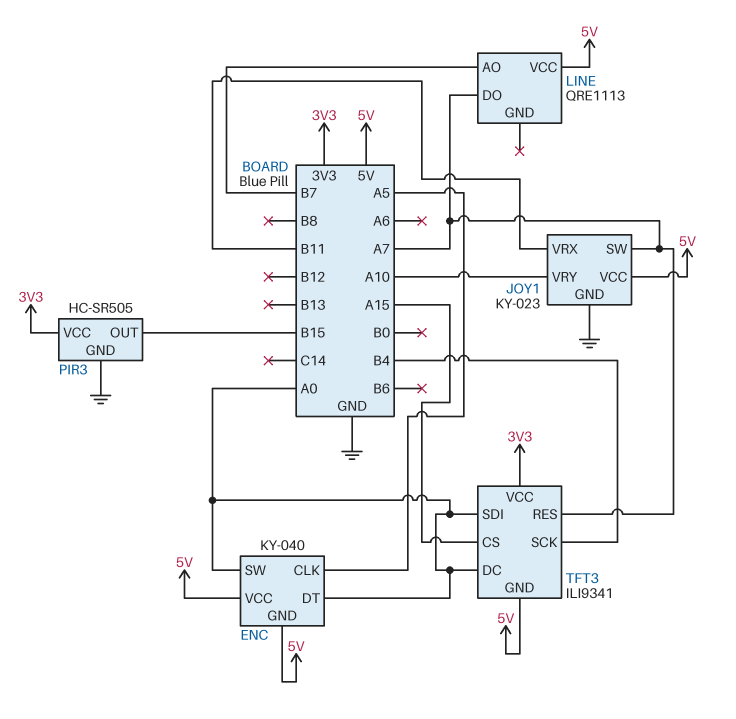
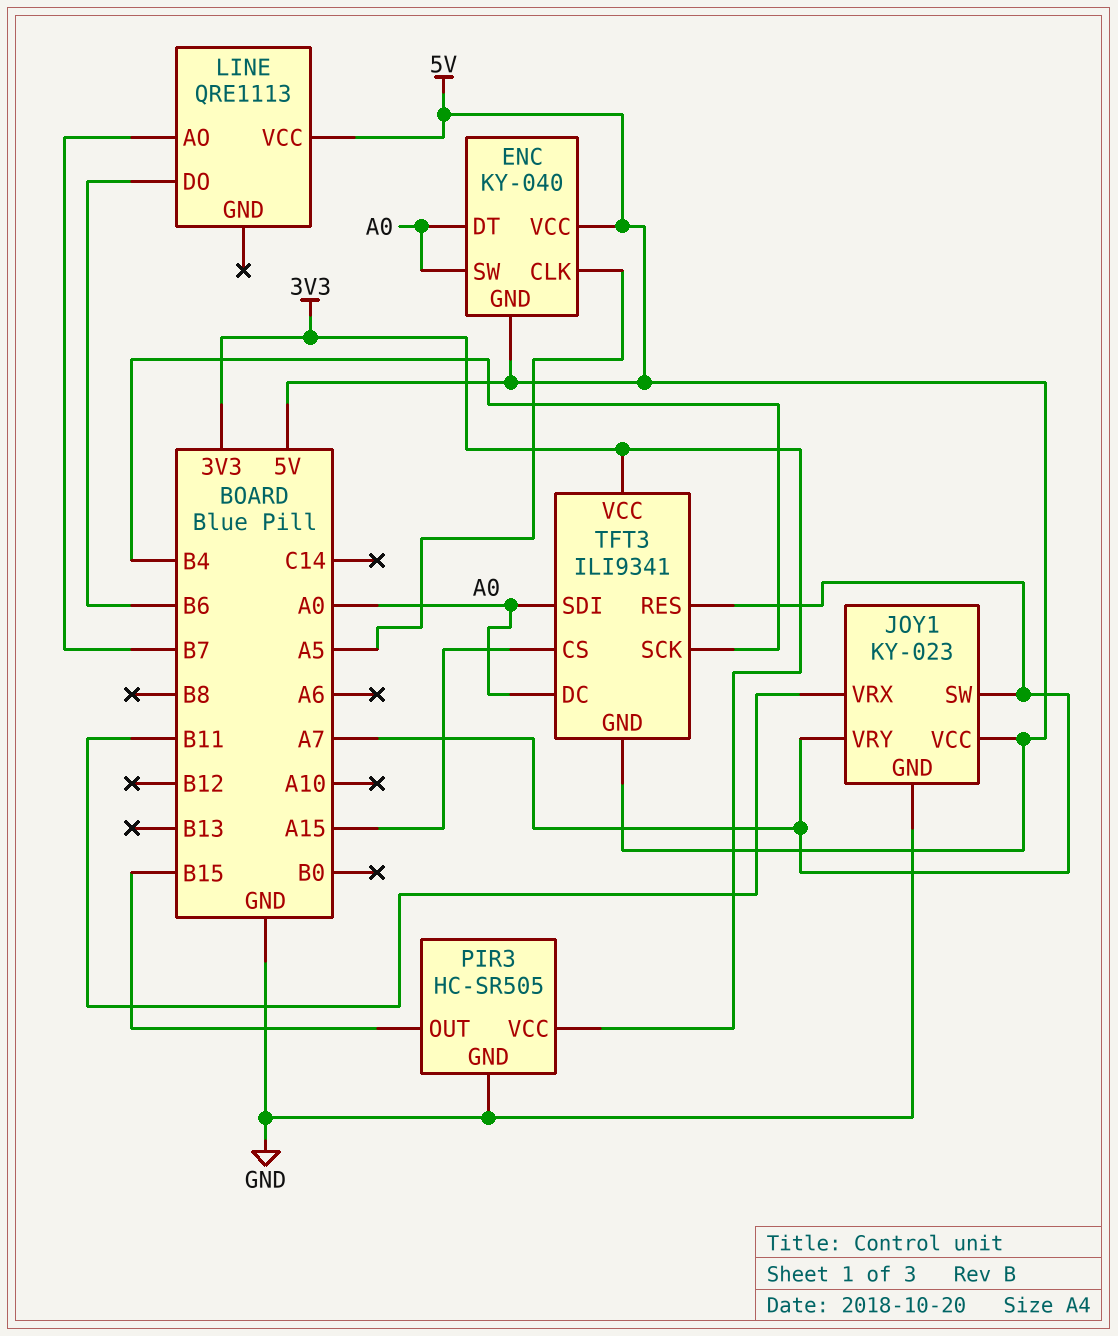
JOY1 pin VRY: A10 -> A7
LINE pin DO: A7 -> B6

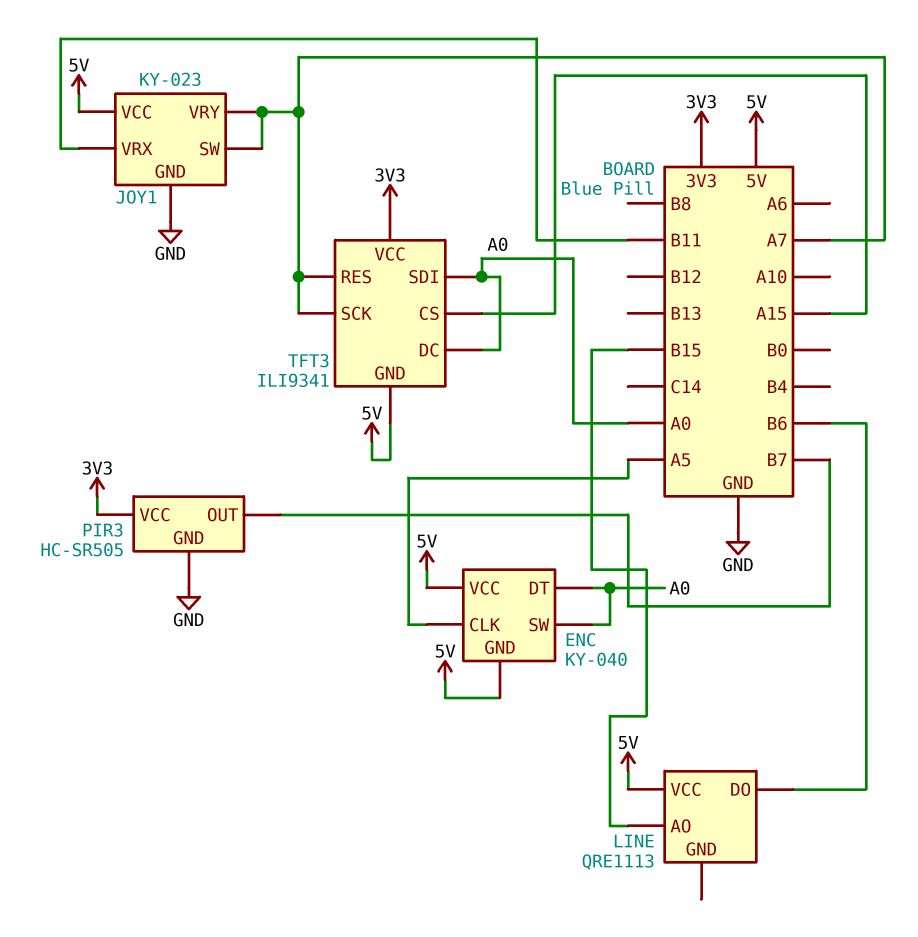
LINE pin AO: B7 -> B15
PIR3 pin OUT: B15 -> B7
TFT3 pin SCK: B4 -> A7

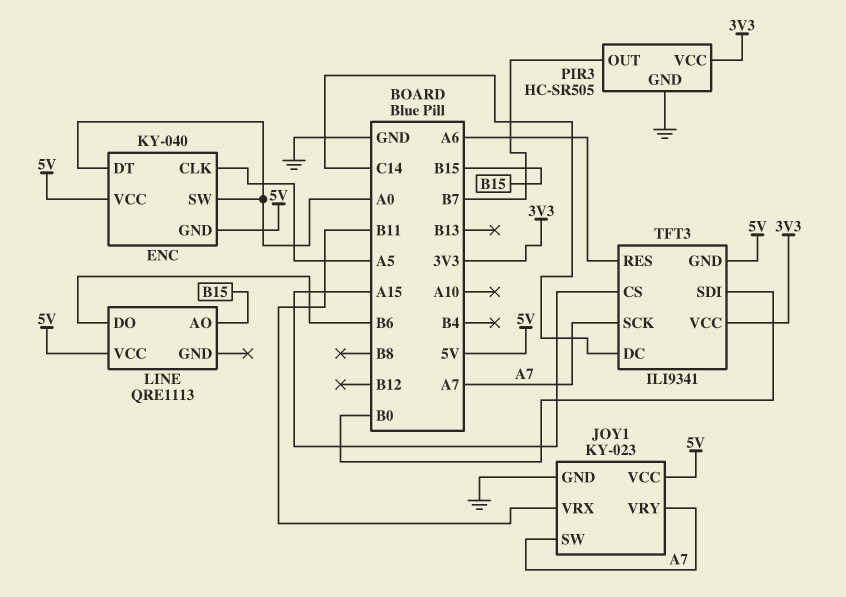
TFT3 pin DC: A0 -> C14
TFT3 pin RES: A7 -> A6
TFT3 pin SDI: A0 -> B0

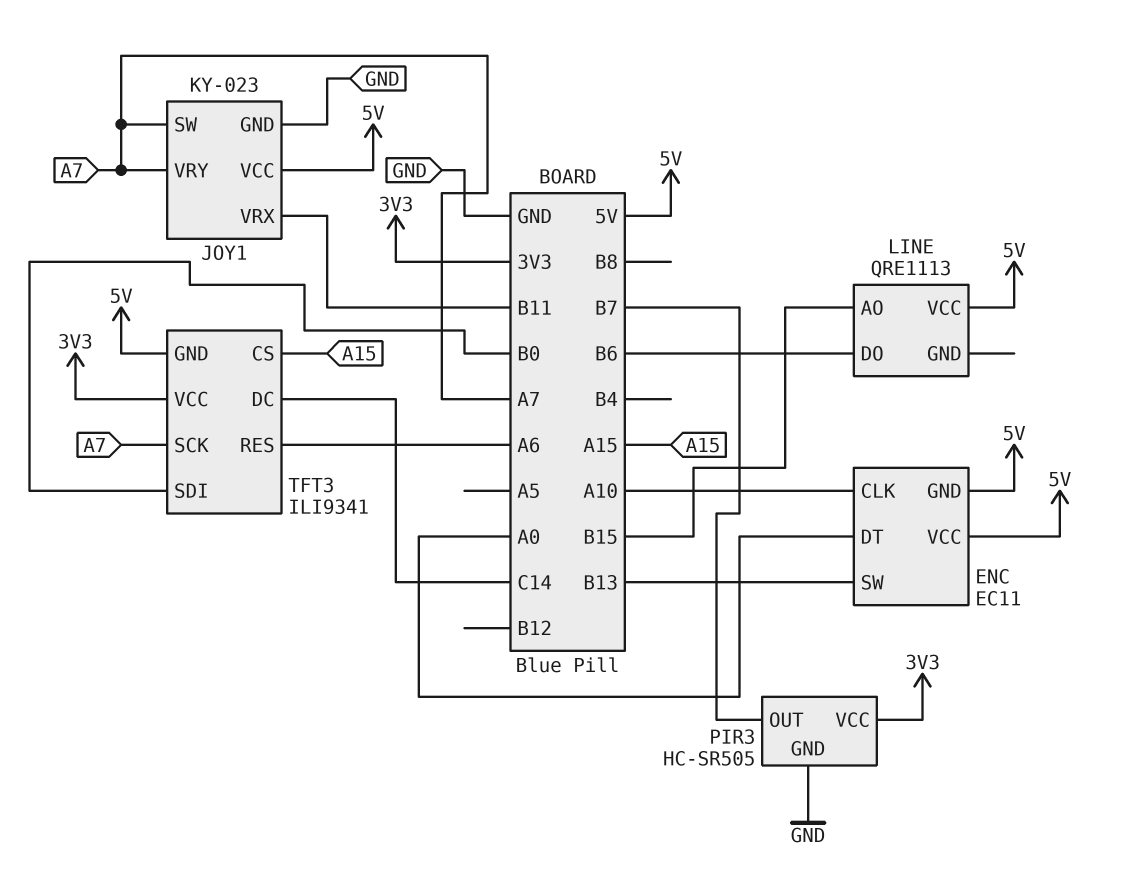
ENC: KY-040 -> EC11
ENC pin CLK: A5 -> A10
ENC pin SW: A0 -> B13

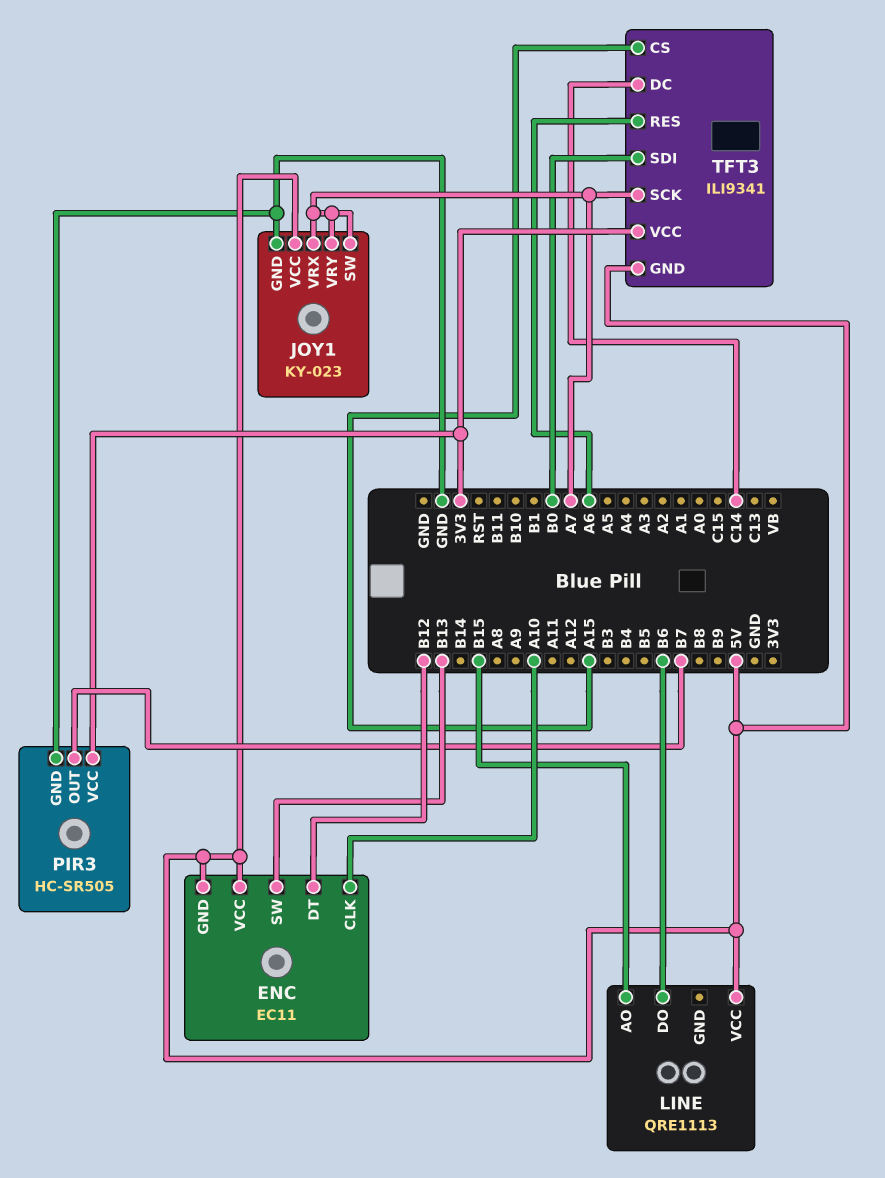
ENC pin DT: A0 -> B12
JOY1 pin VRX: B11 -> A7

